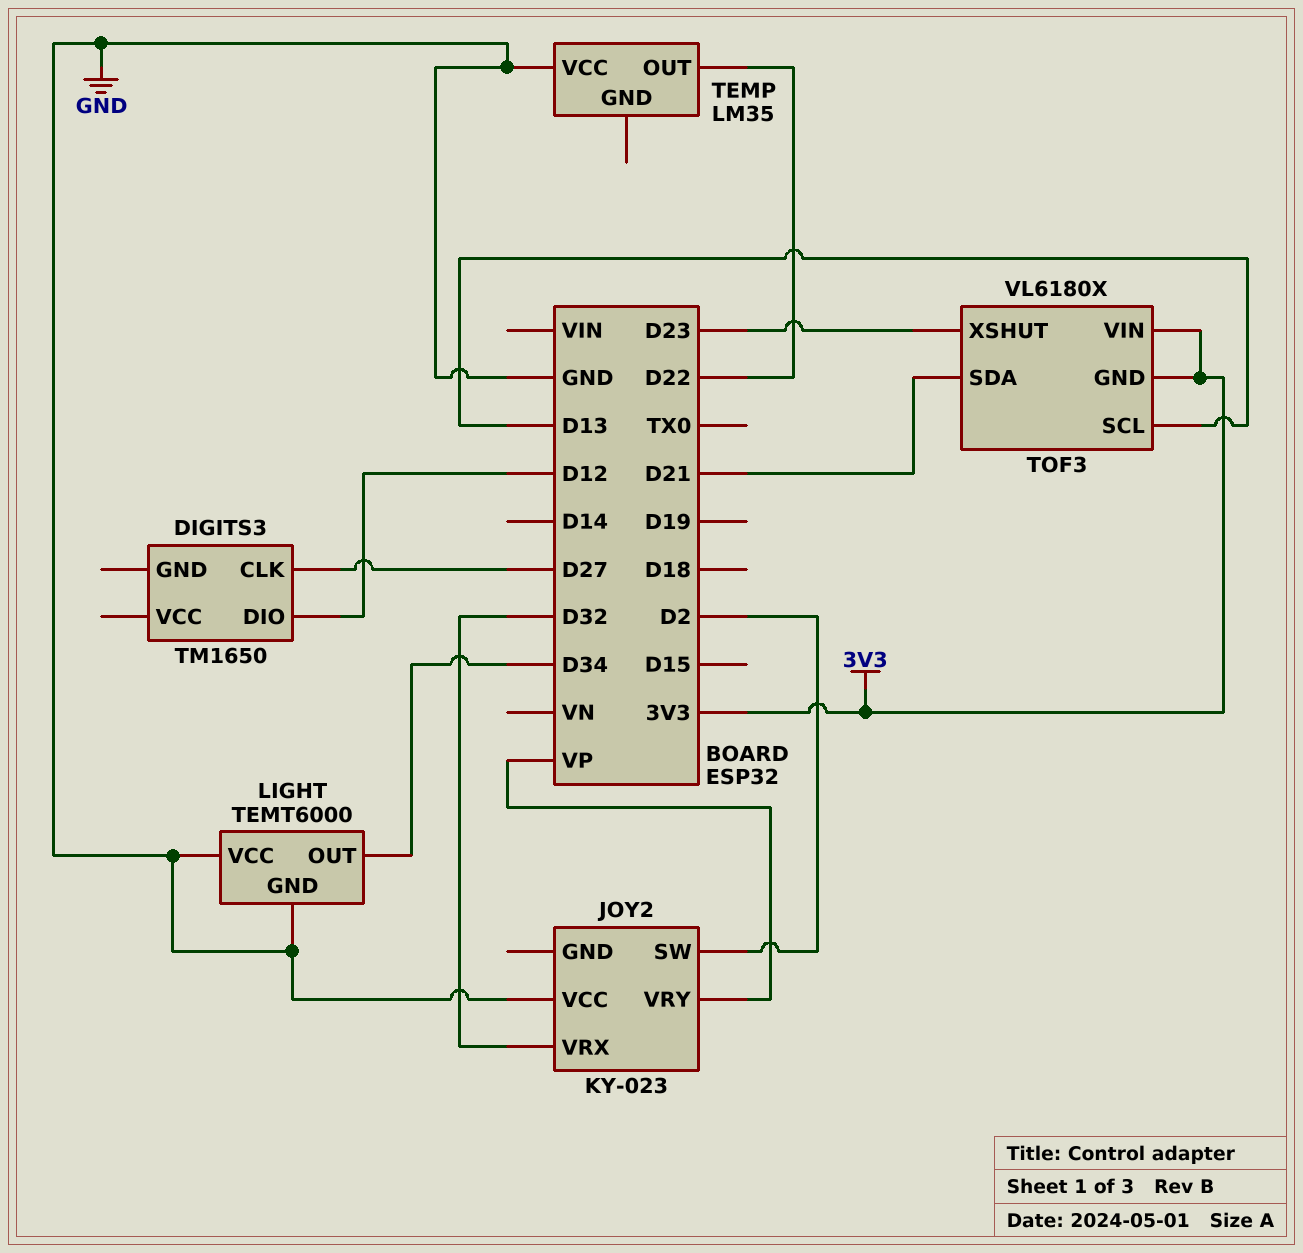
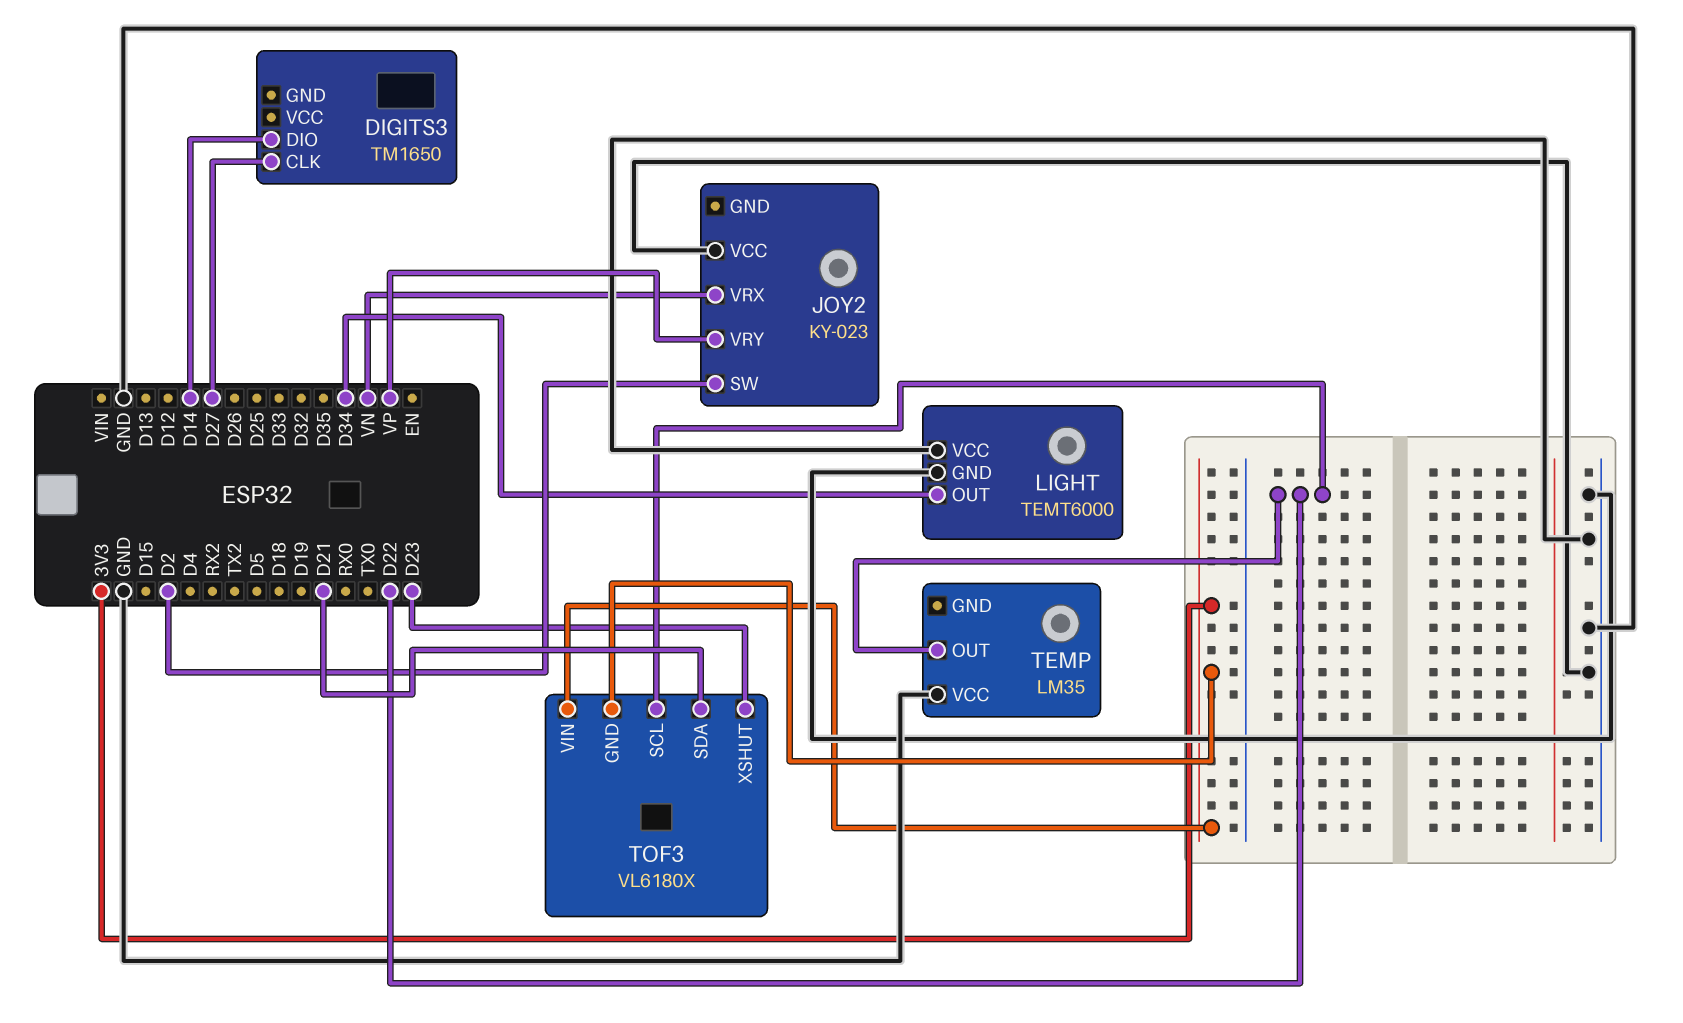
DIGITS3 pin DIO: D12 -> D14
JOY2 pin VRX: D32 -> VN
TOF3 pin SCL: D13 -> D22

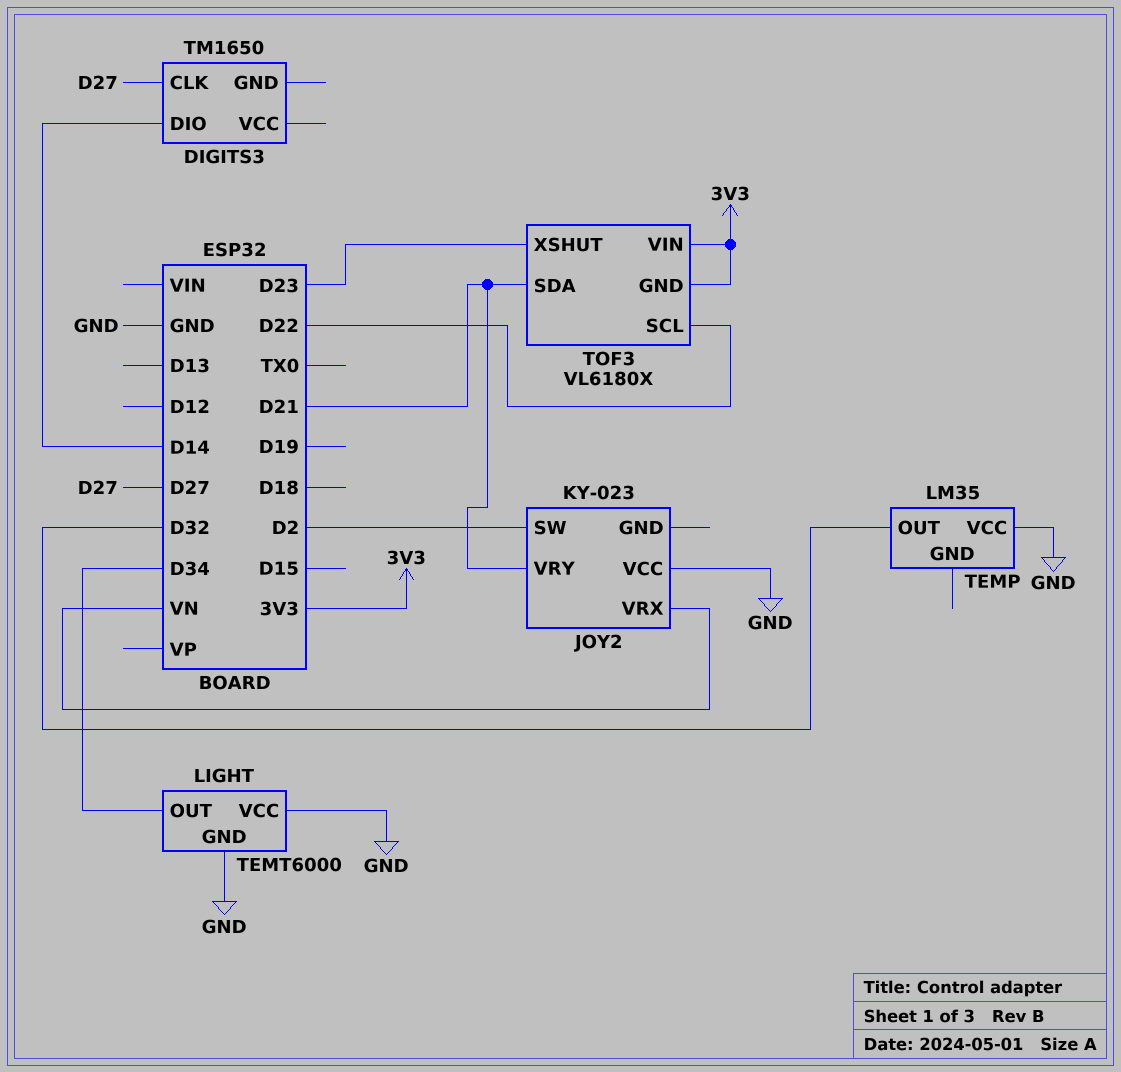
JOY2 pin VRY: VP -> D21
TEMP pin OUT: D22 -> D32

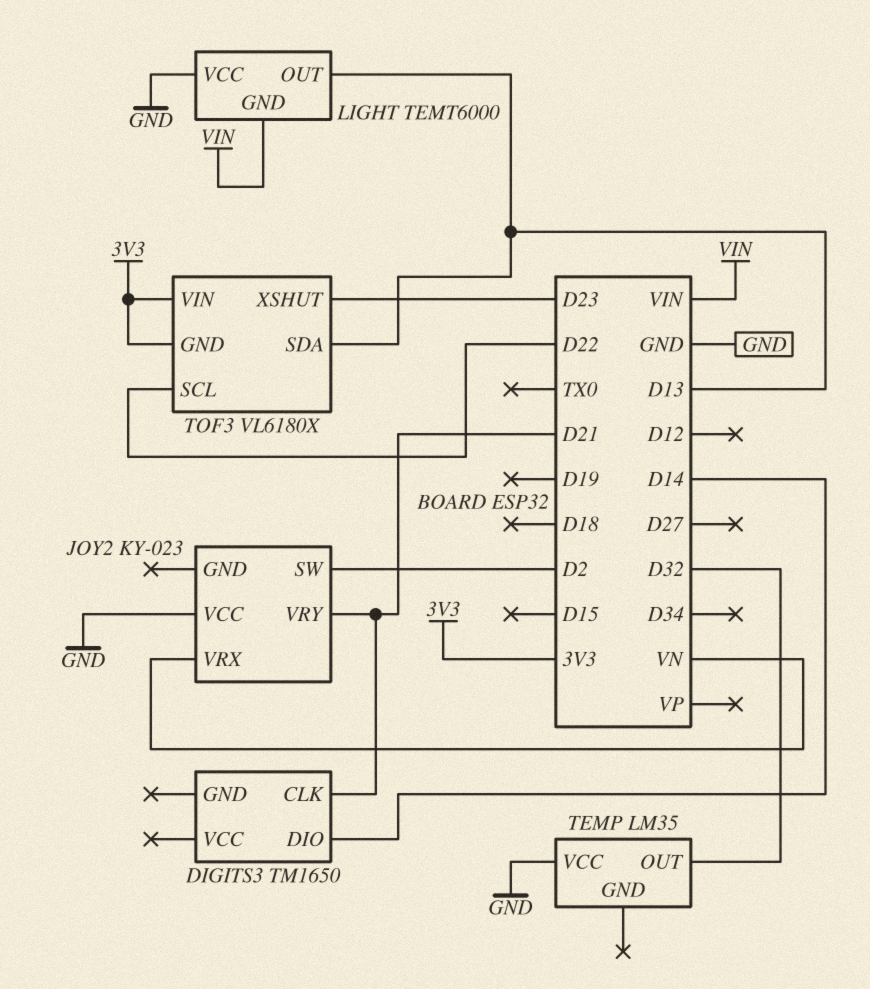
DIGITS3 pin CLK: D27 -> D21
LIGHT pin GND: GND -> VIN
LIGHT pin OUT: D34 -> D13
TOF3 pin SDA: D21 -> D13

